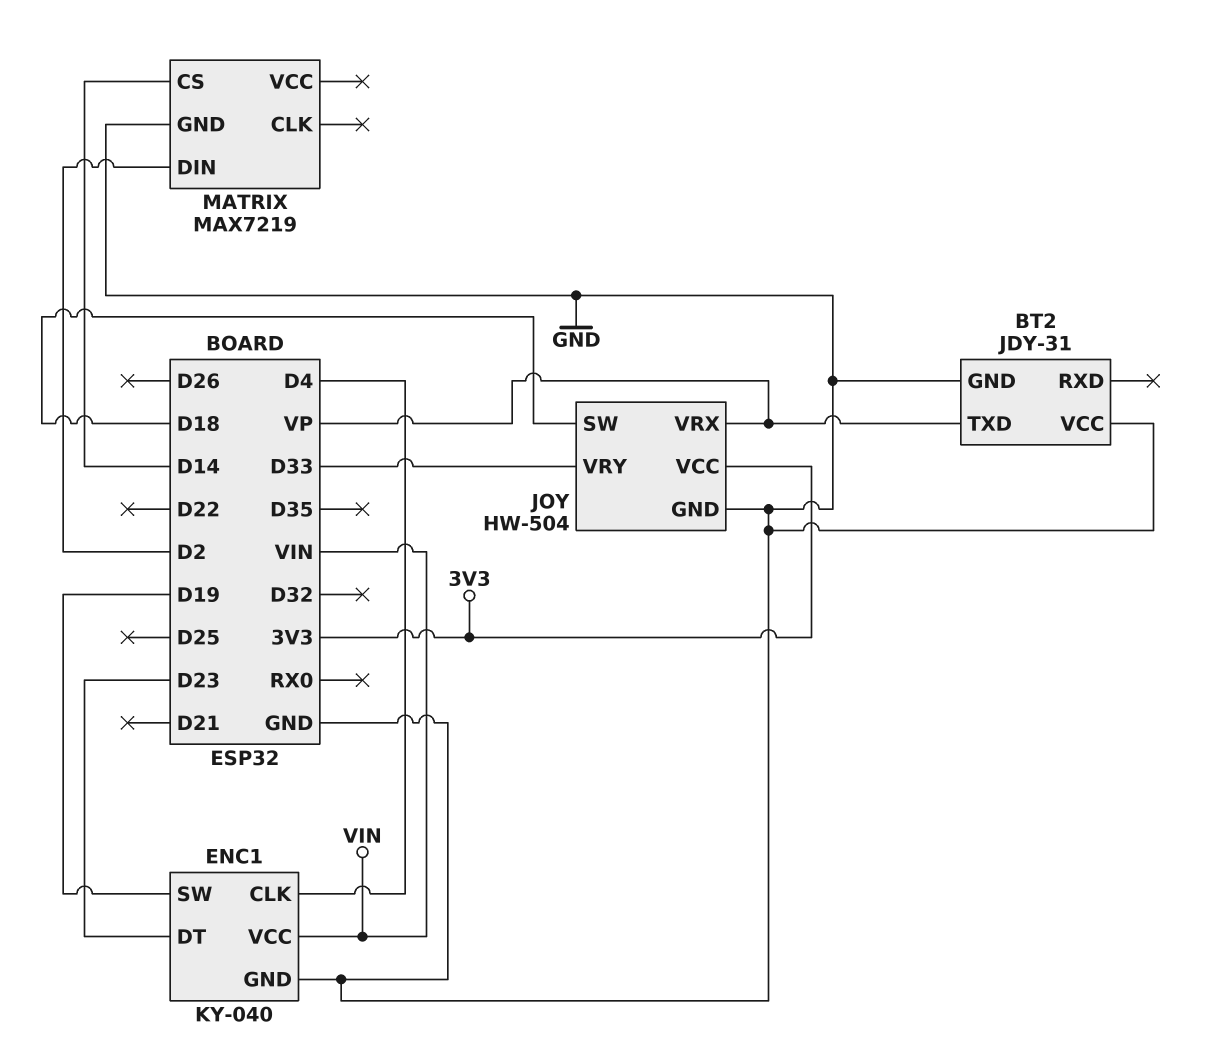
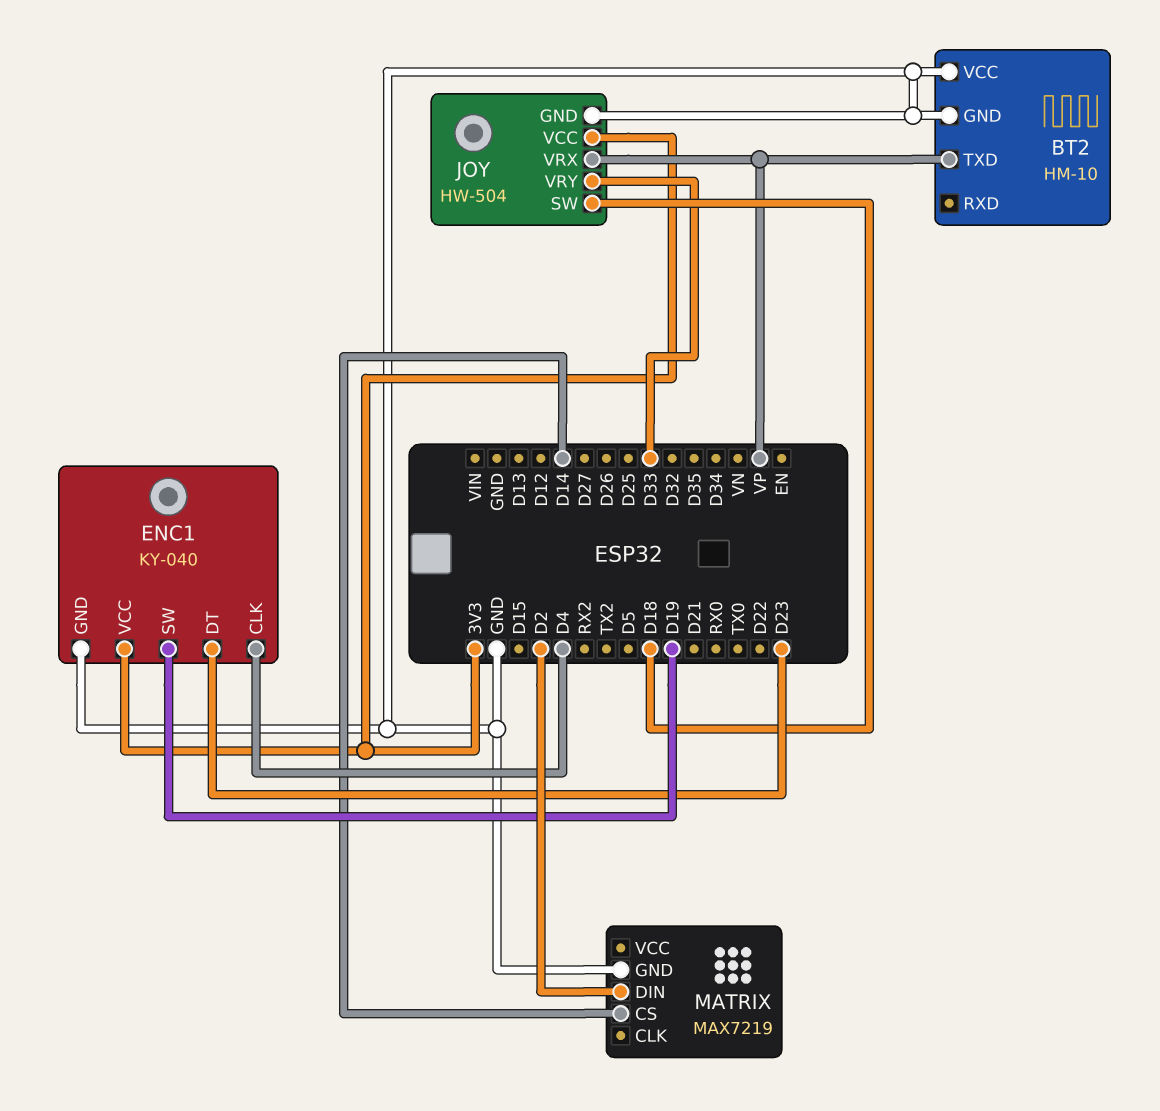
BT2: JDY-31 -> HM-10
ENC1 pin VCC: VIN -> 3V3

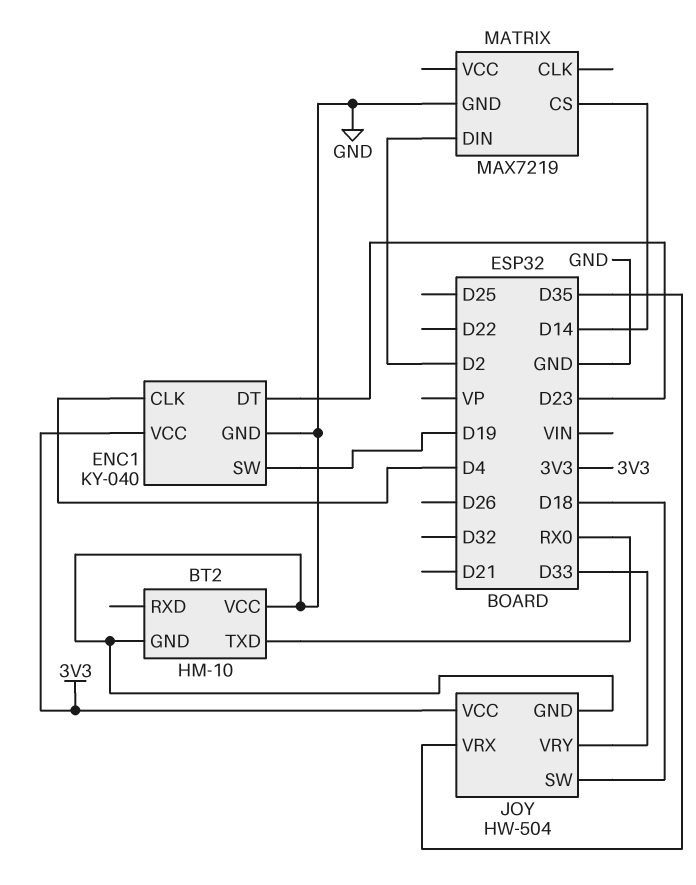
BT2 pin TXD: VP -> RX0
JOY pin VRX: VP -> D35

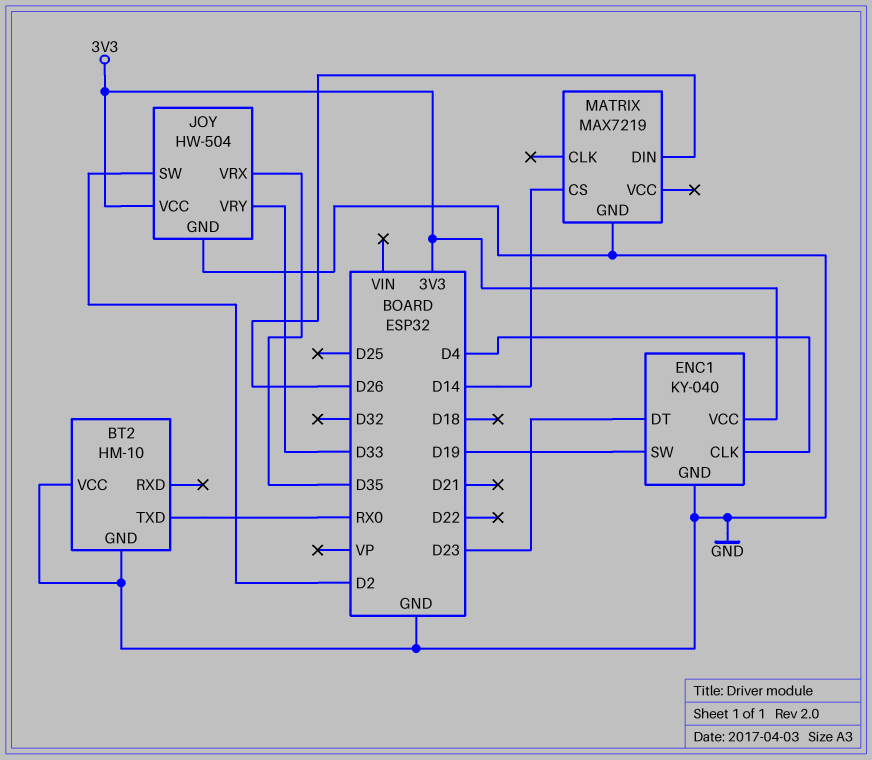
JOY pin SW: D18 -> D2
MATRIX pin DIN: D2 -> D26

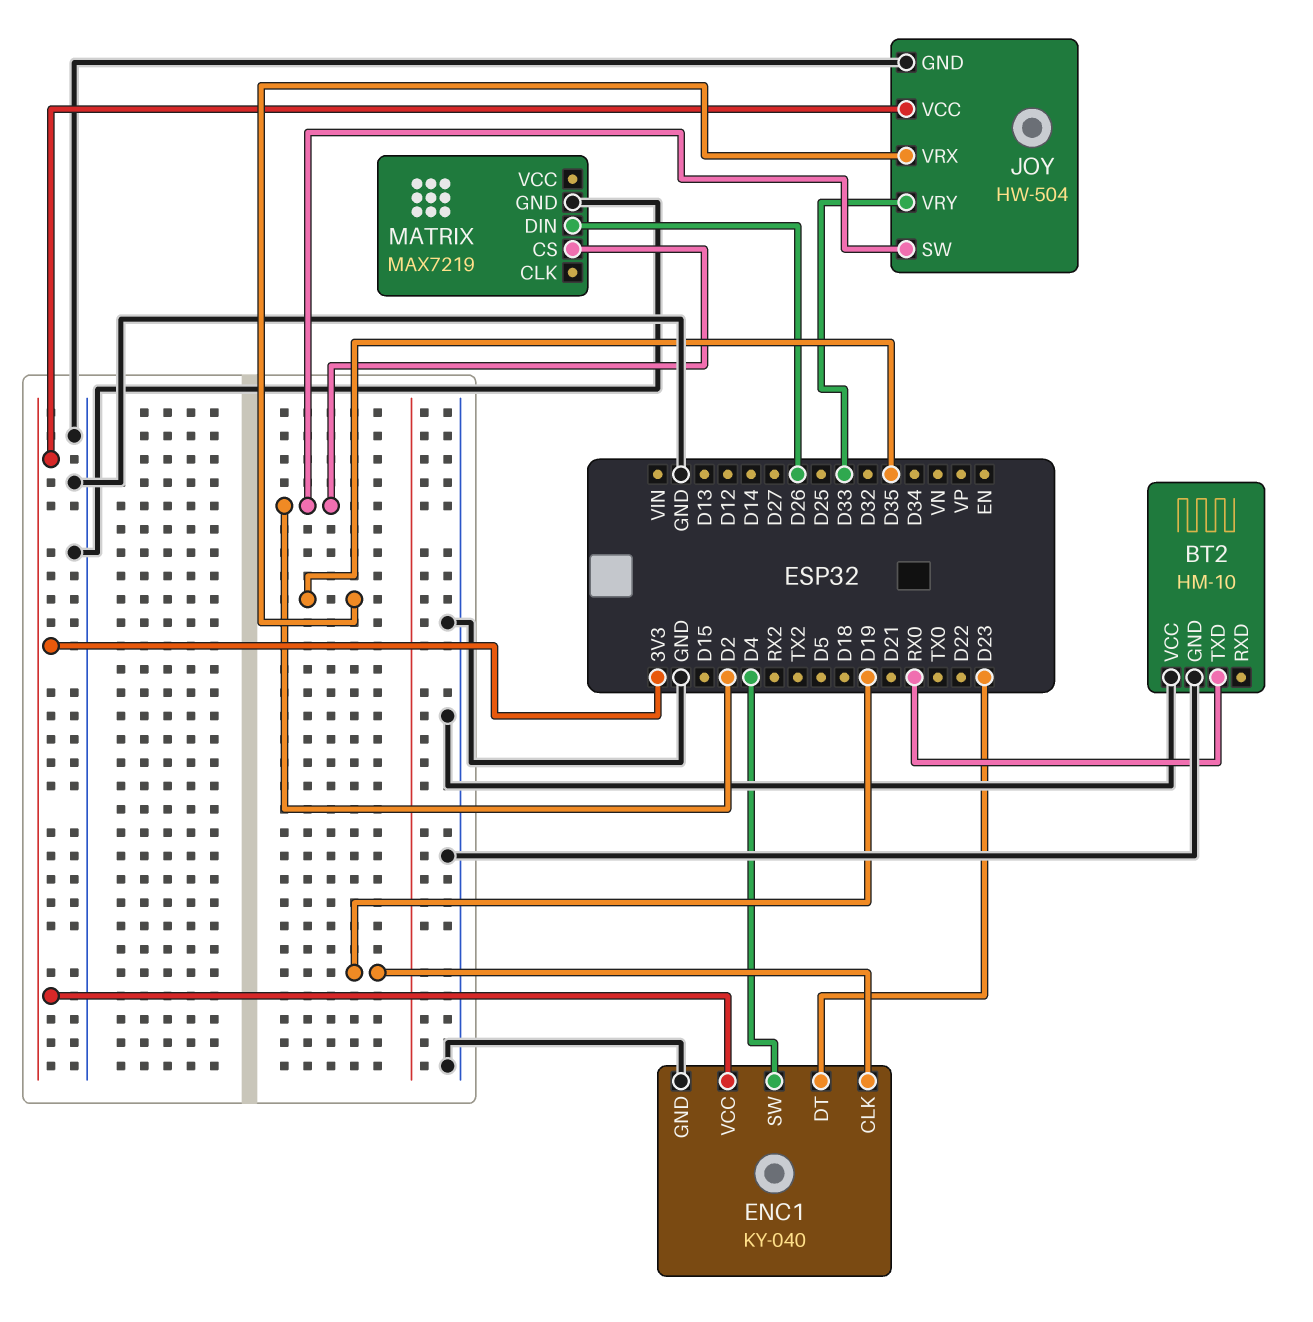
ENC1 pin CLK: D4 -> D19
ENC1 pin SW: D19 -> D4
MATRIX pin CS: D14 -> D2

